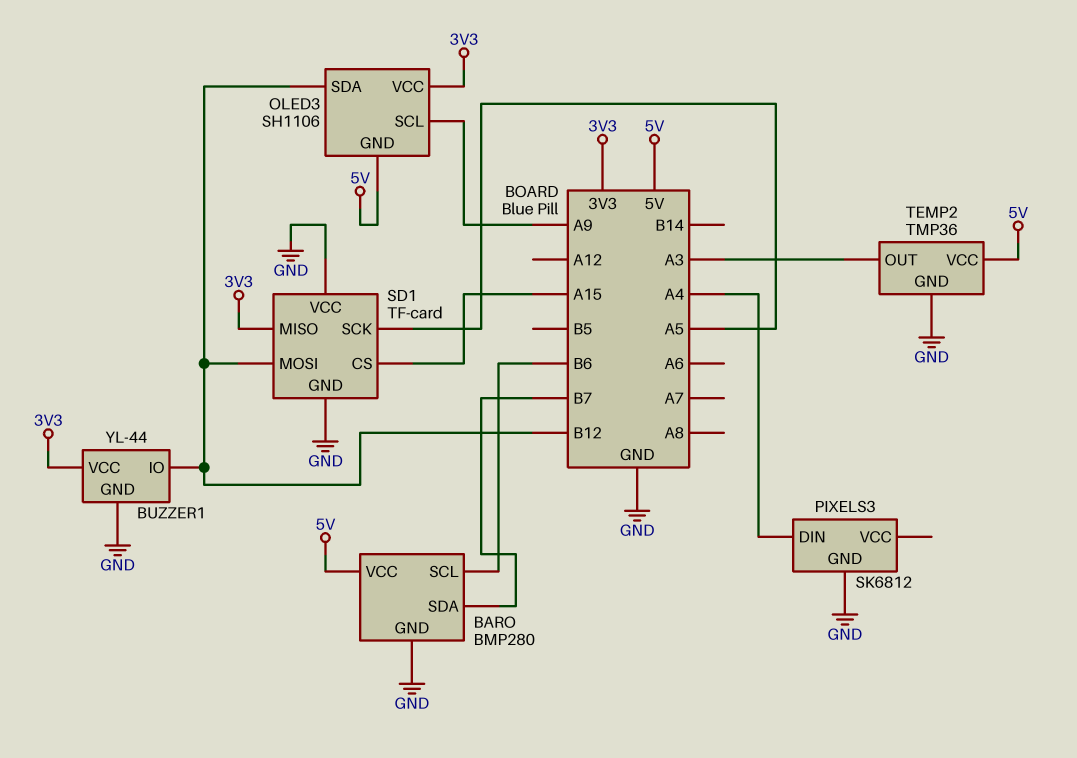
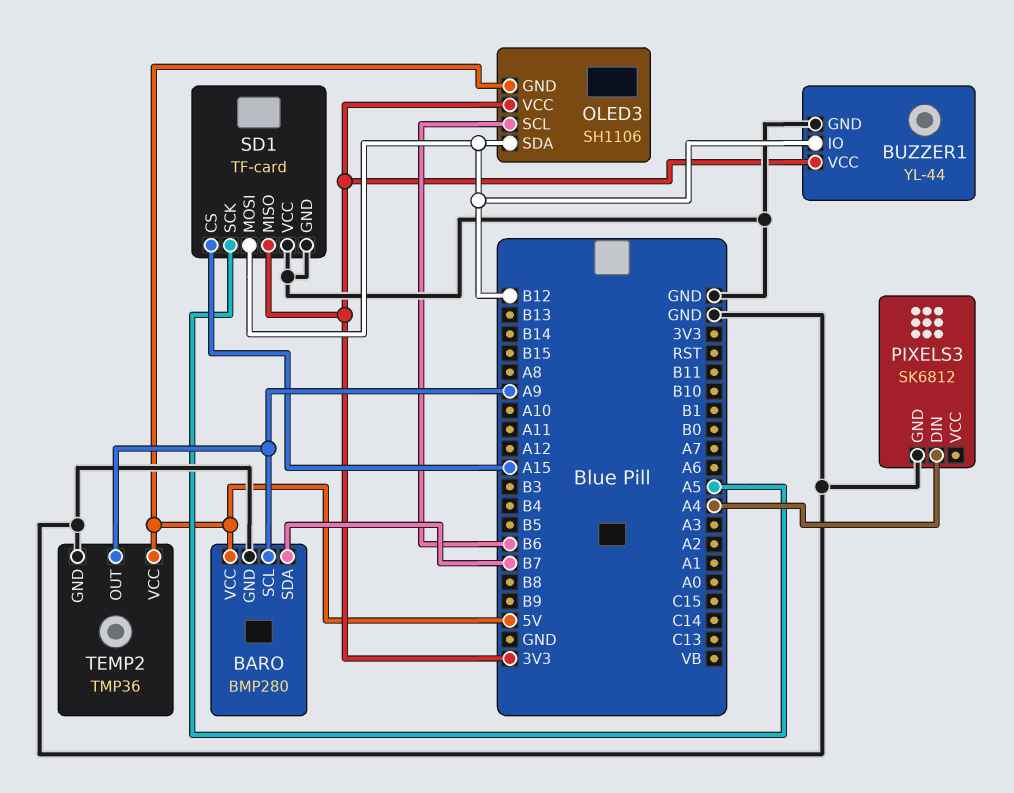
BARO pin SCL: B6 -> A9
OLED3 pin SCL: A9 -> B6
TEMP2 pin OUT: A3 -> A9

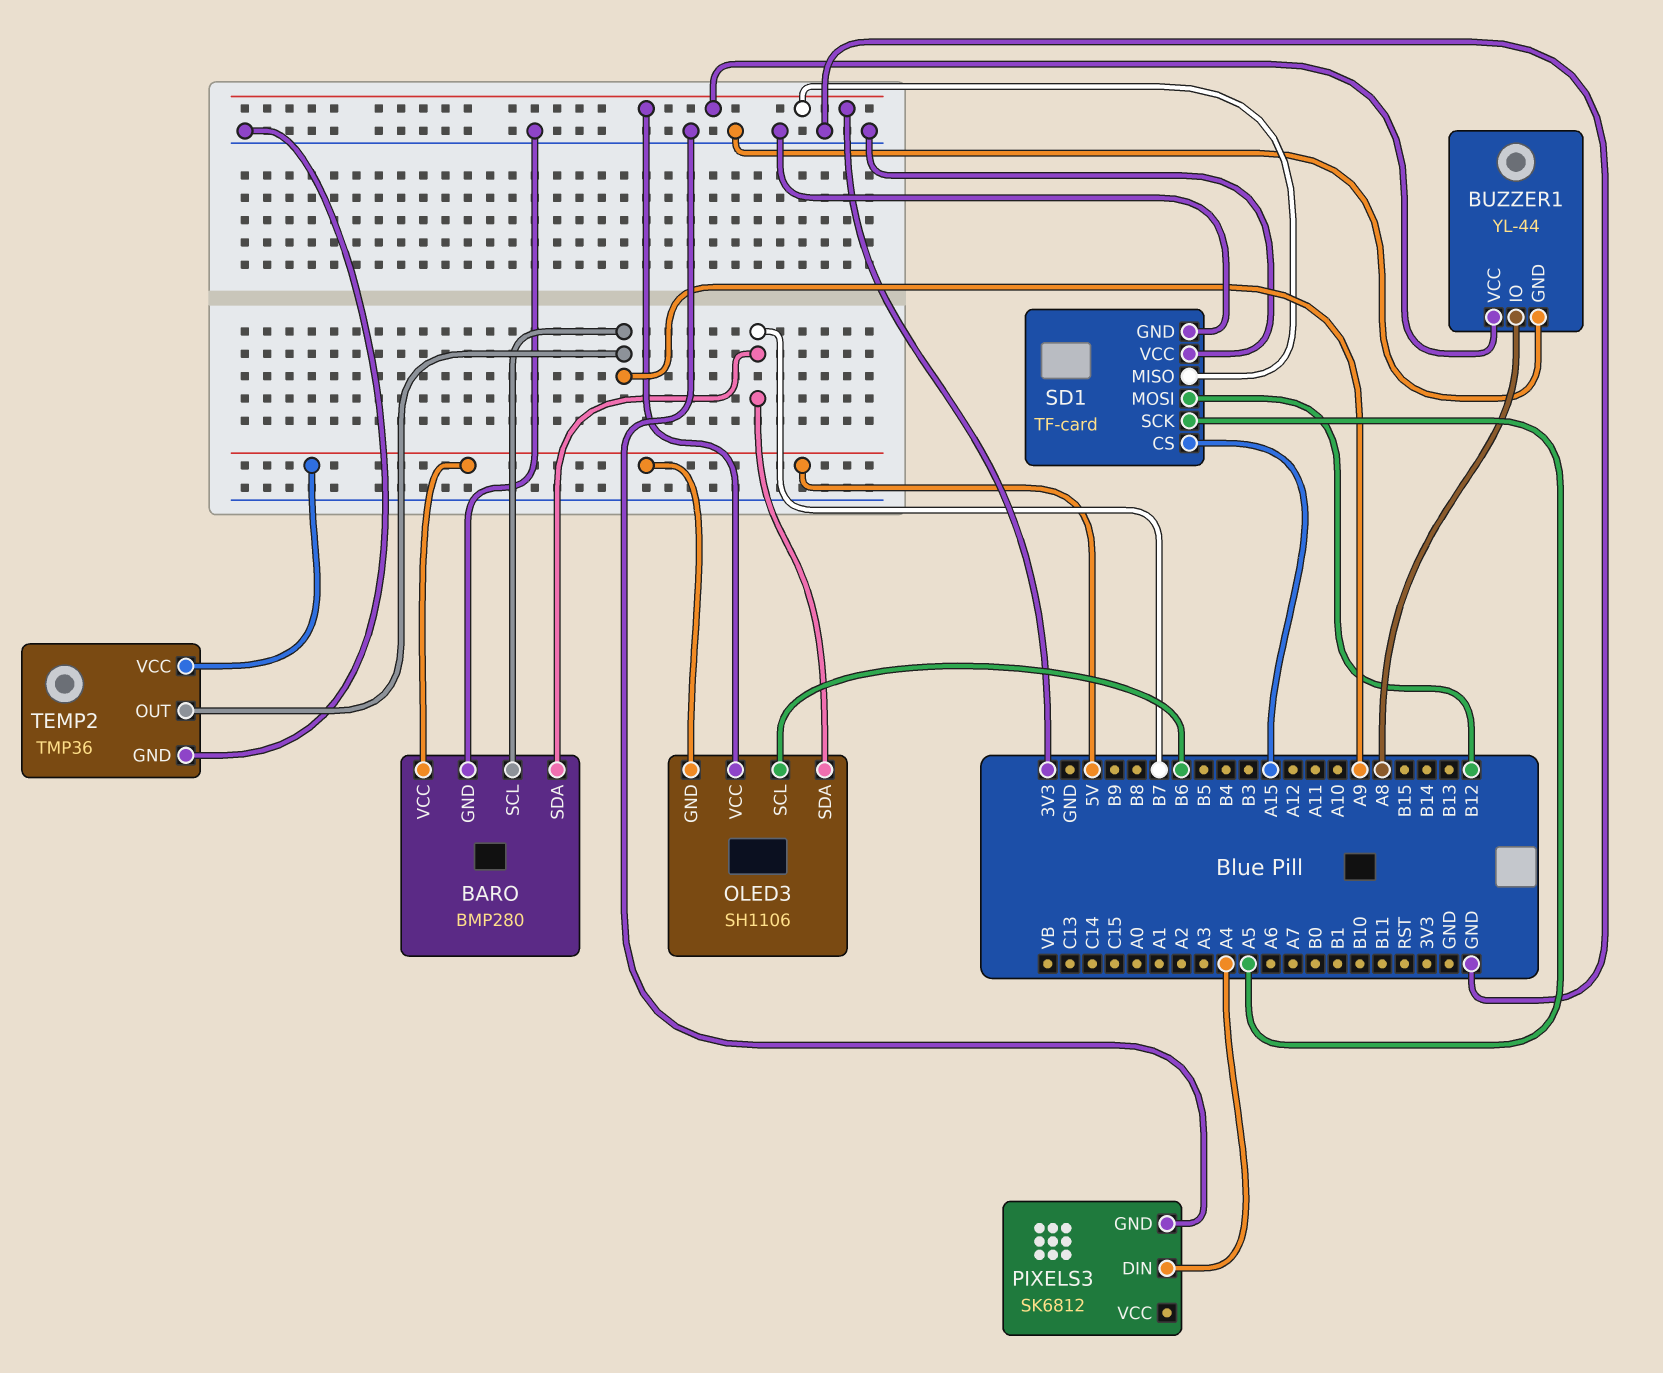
BUZZER1 pin IO: B12 -> A8
OLED3 pin SDA: B12 -> B7

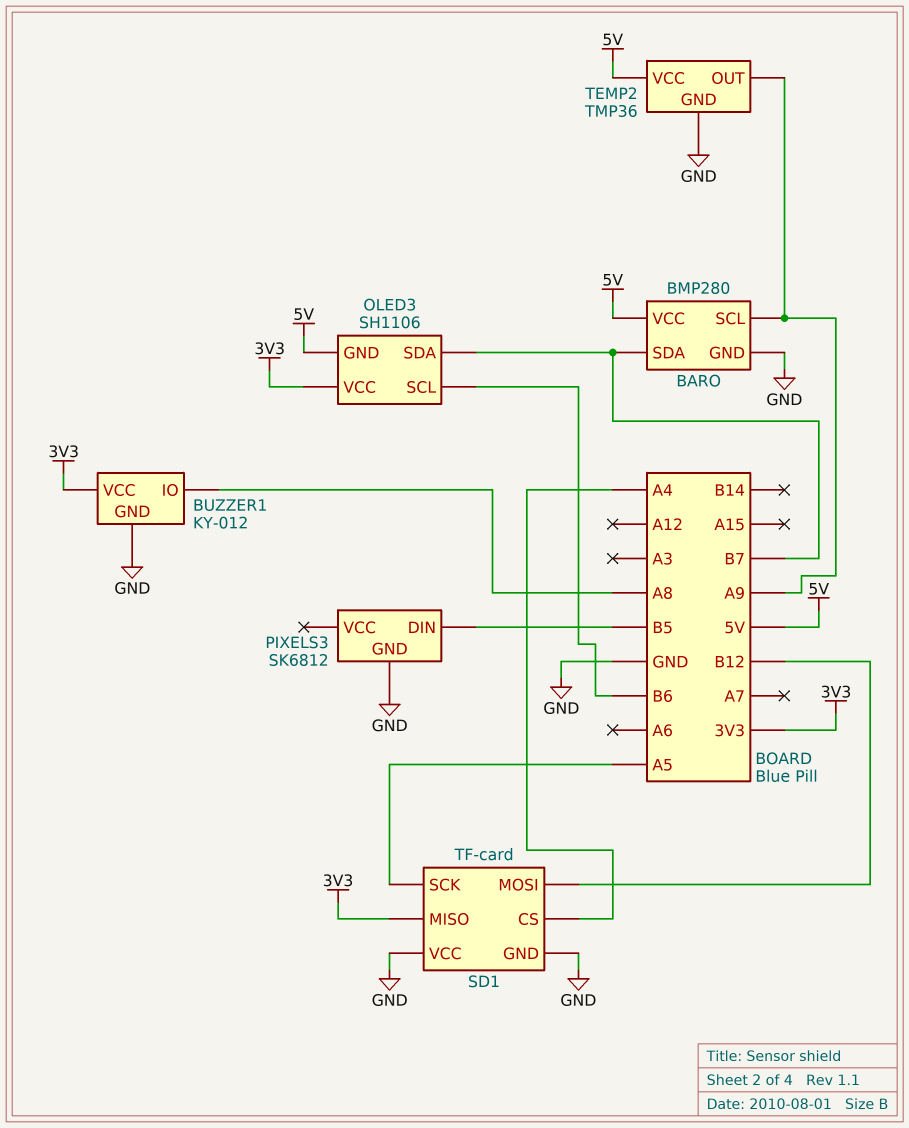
BUZZER1: YL-44 -> KY-012
PIXELS3 pin DIN: A4 -> B5
SD1 pin CS: A15 -> A4

